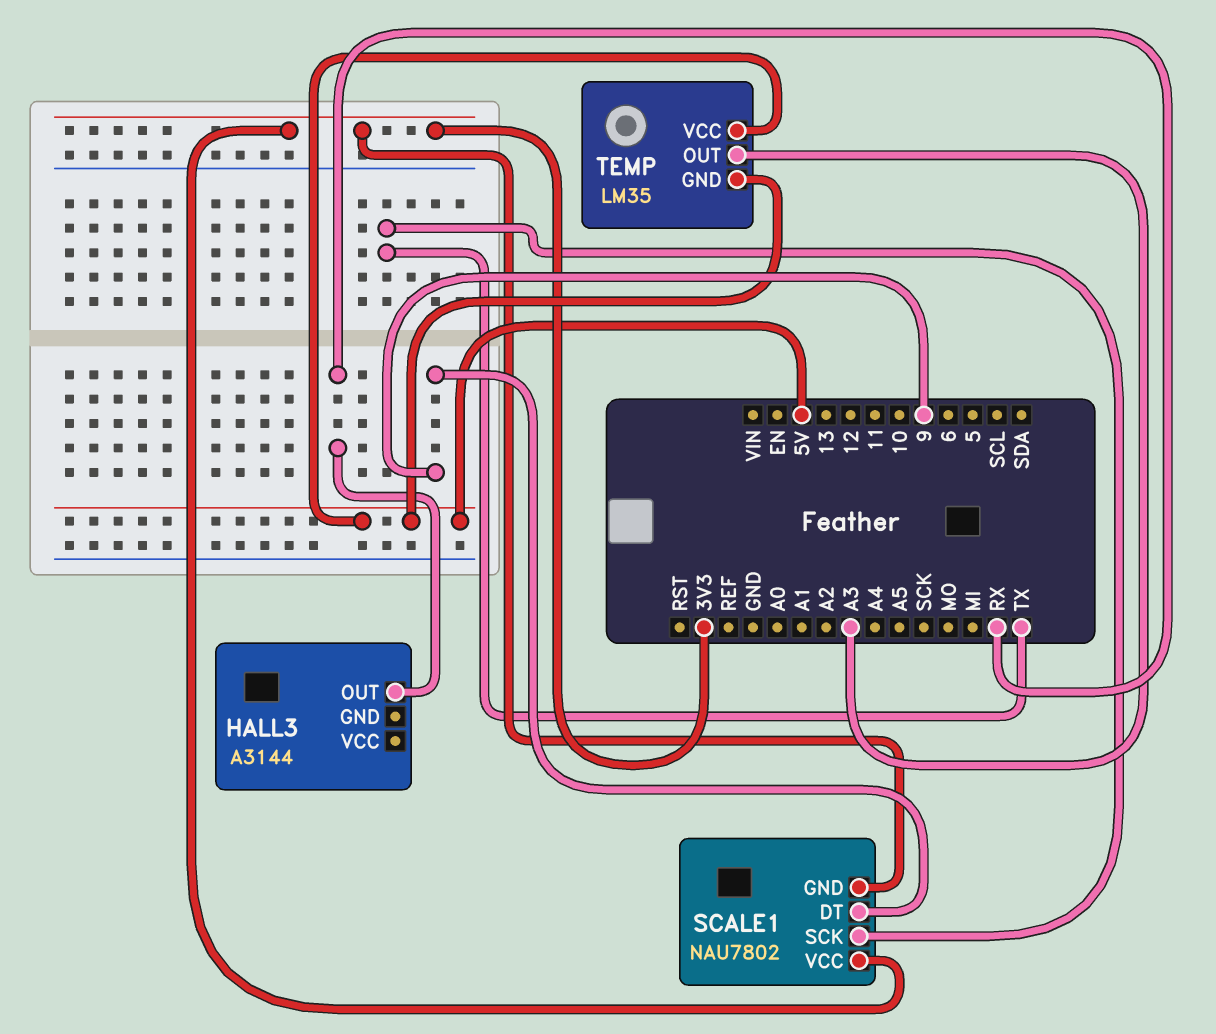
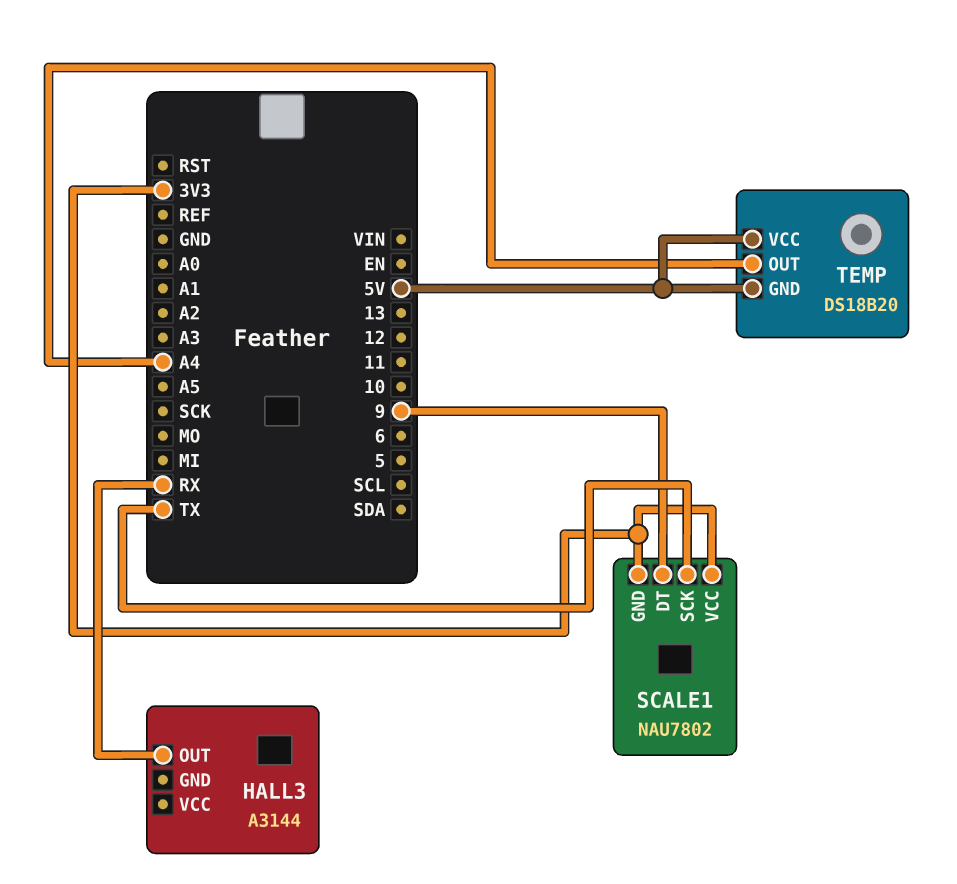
TEMP: LM35 -> DS18B20
TEMP pin OUT: A3 -> A4

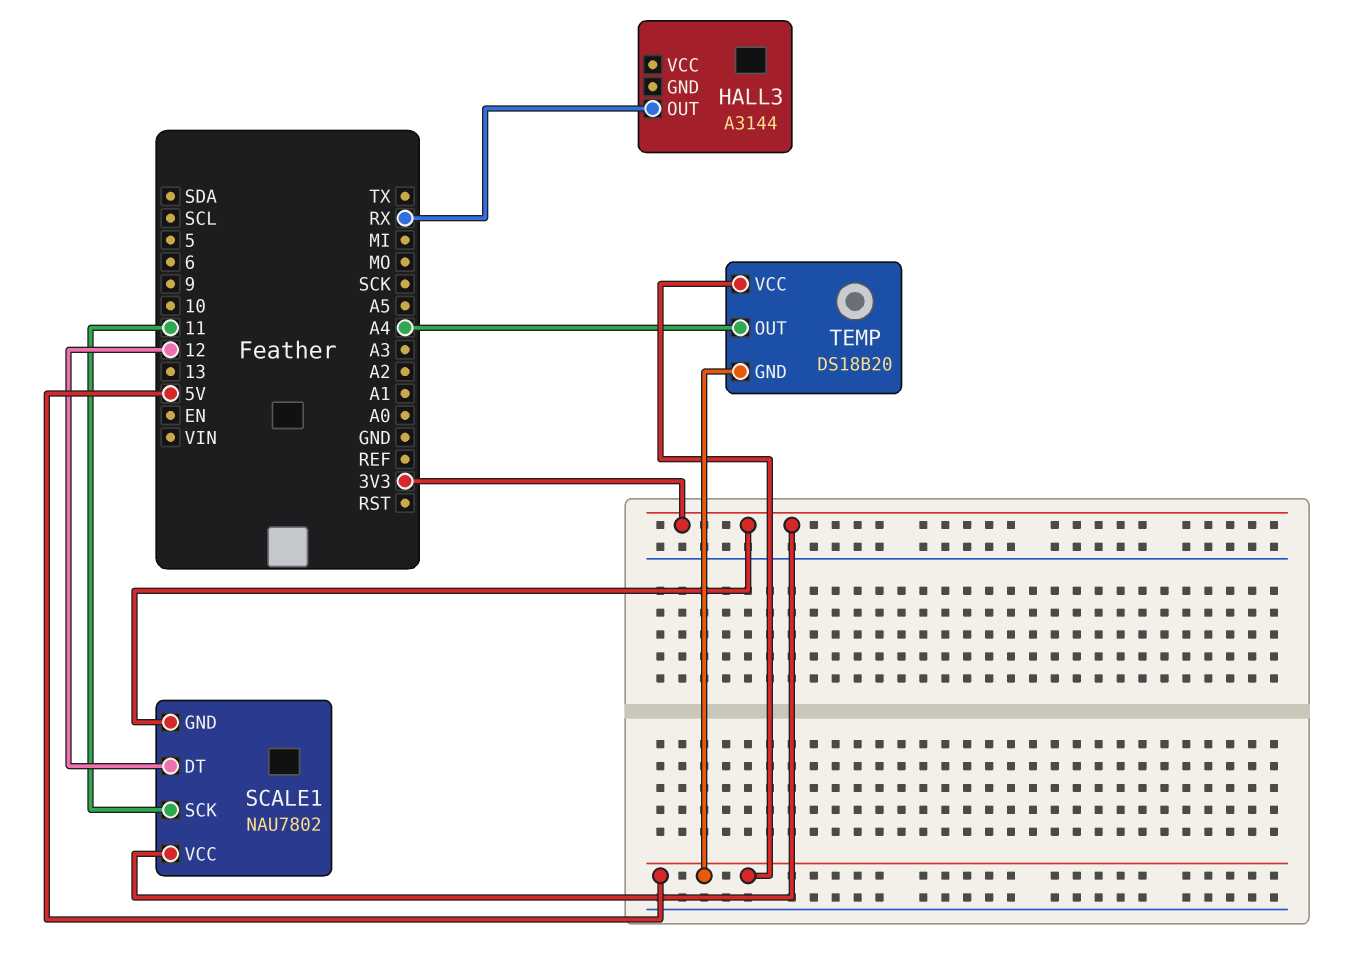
SCALE1 pin DT: 9 -> 12
SCALE1 pin SCK: TX -> 11

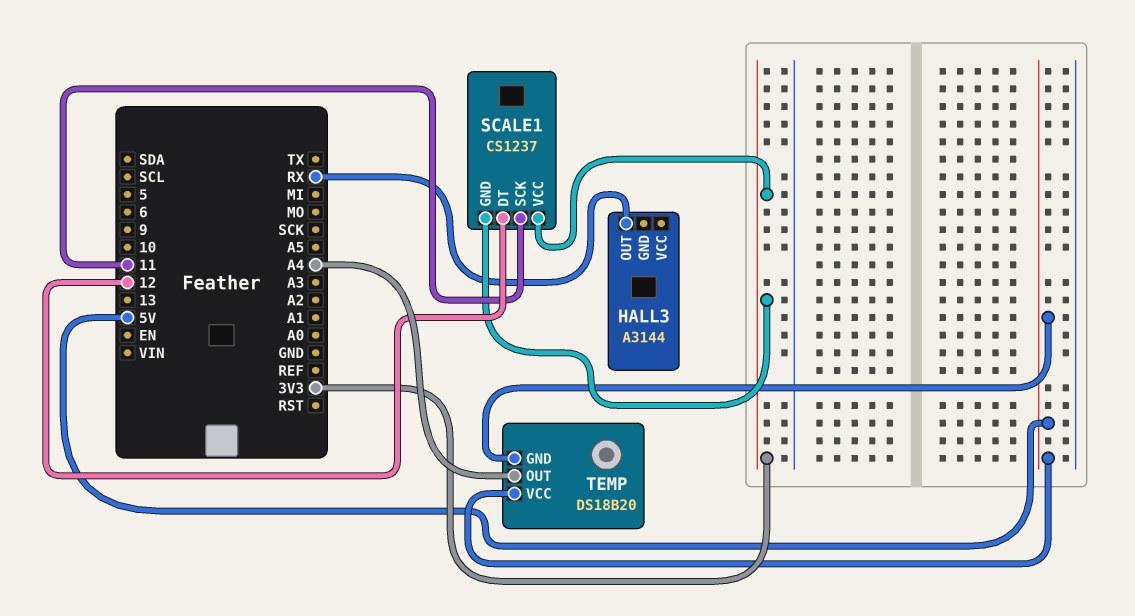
SCALE1: NAU7802 -> CS1237

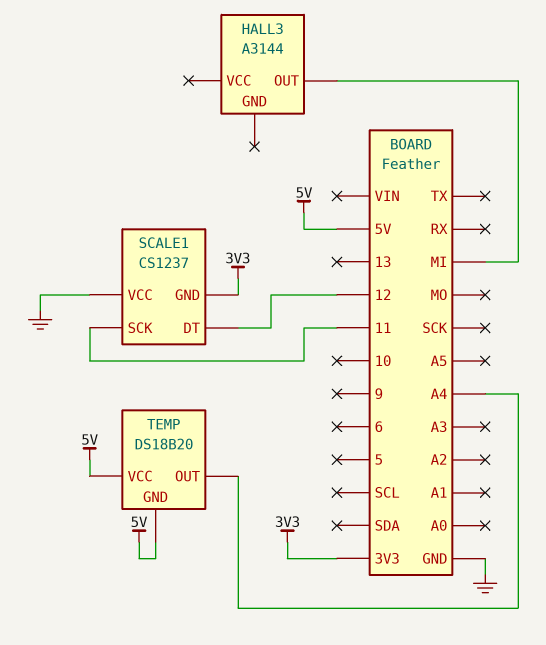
HALL3 pin OUT: RX -> MI
SCALE1 pin VCC: 3V3 -> GND

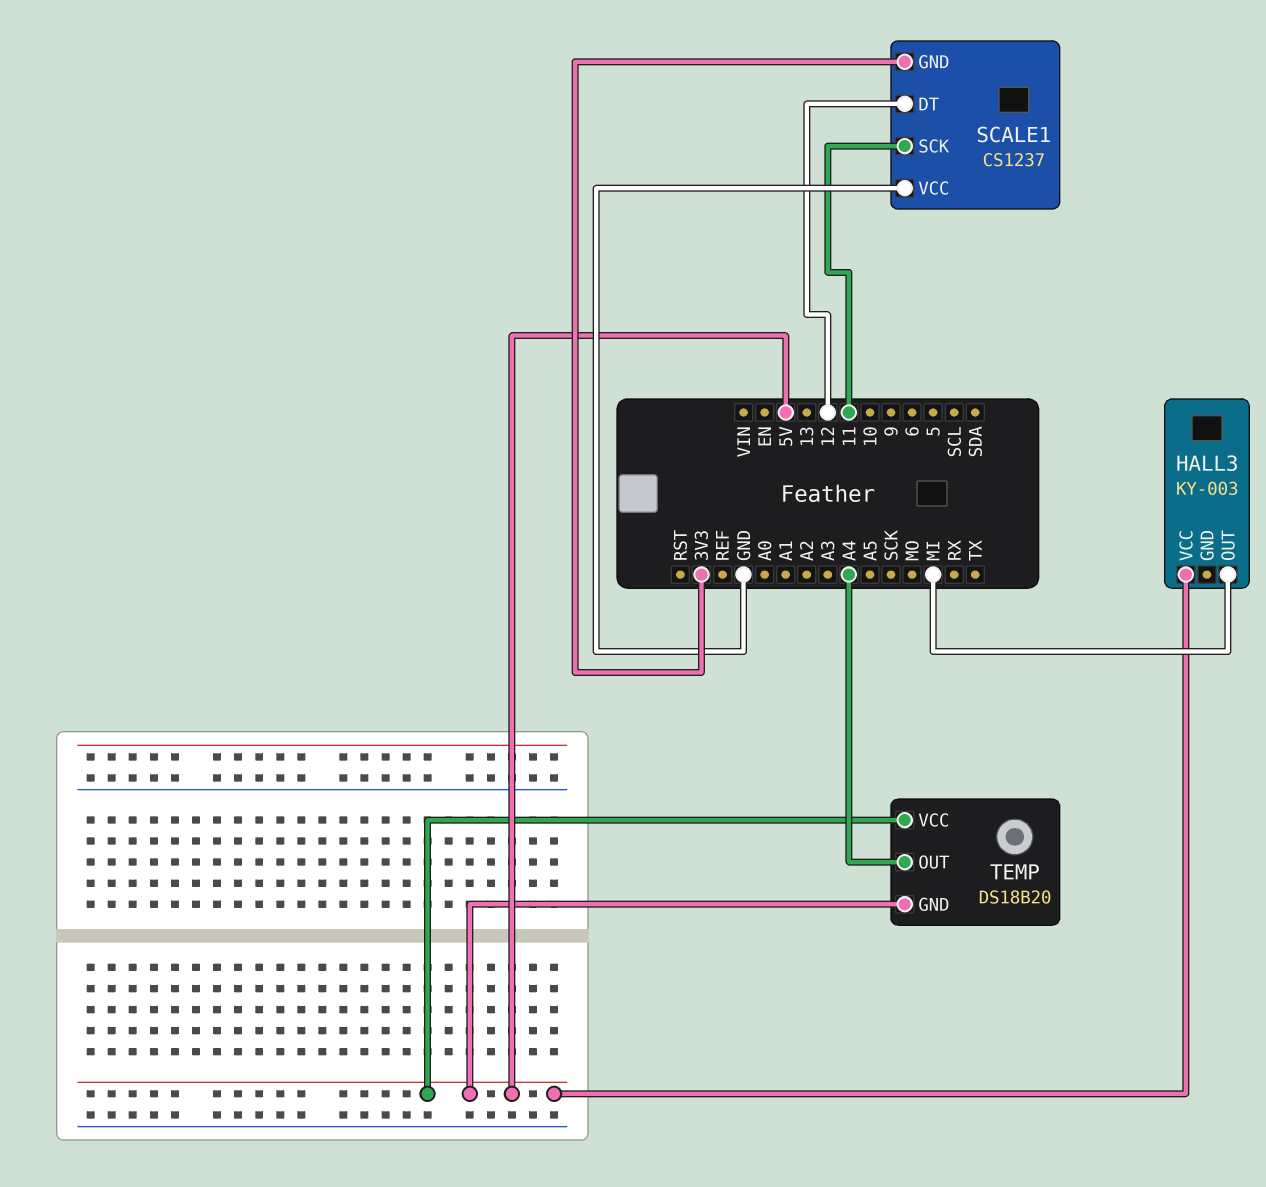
HALL3: A3144 -> KY-003
HALL3 pin VCC: none -> 5V

